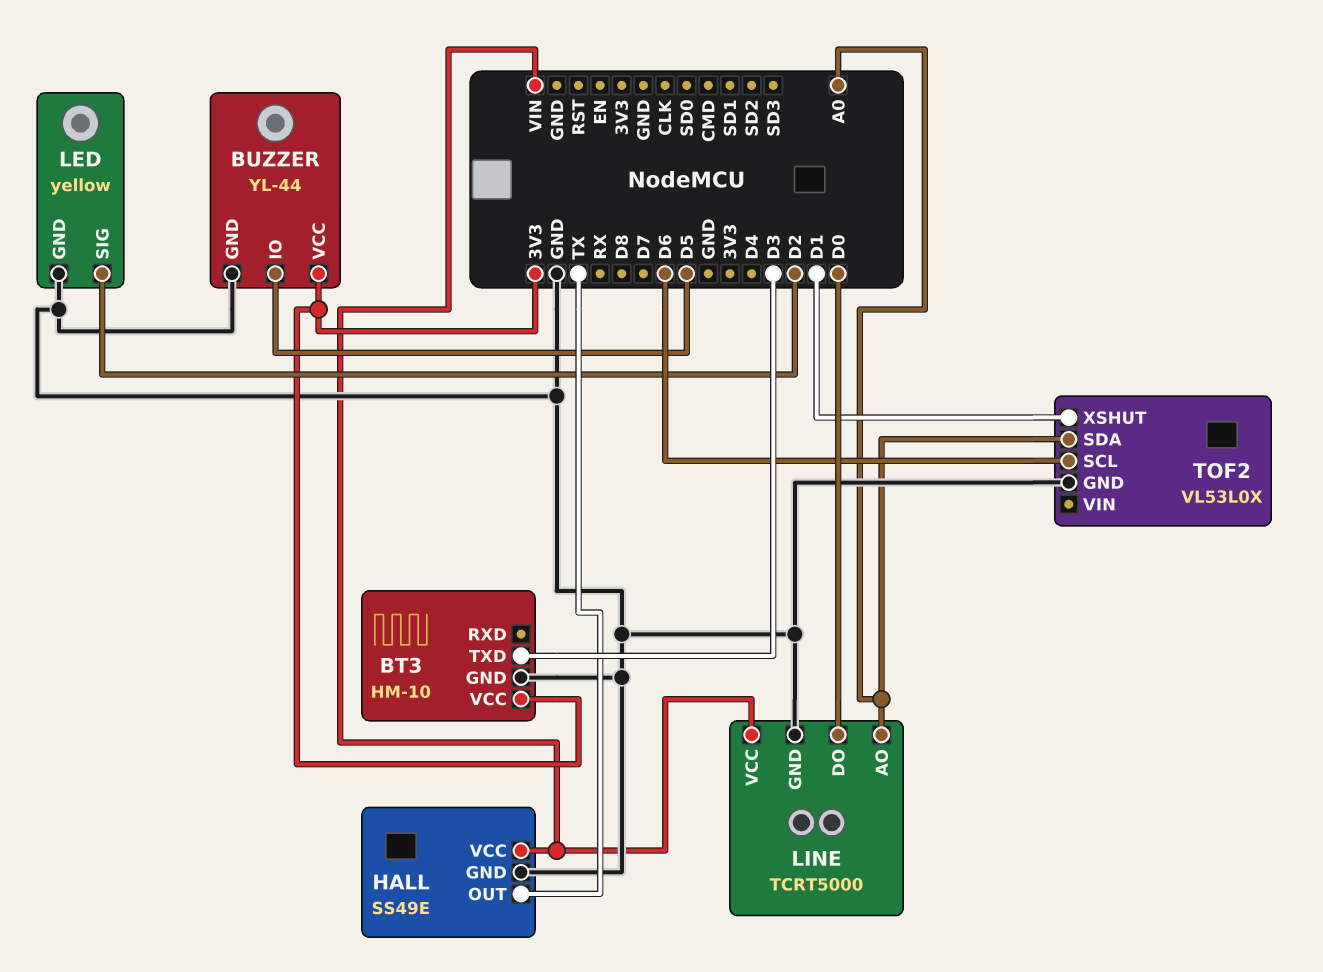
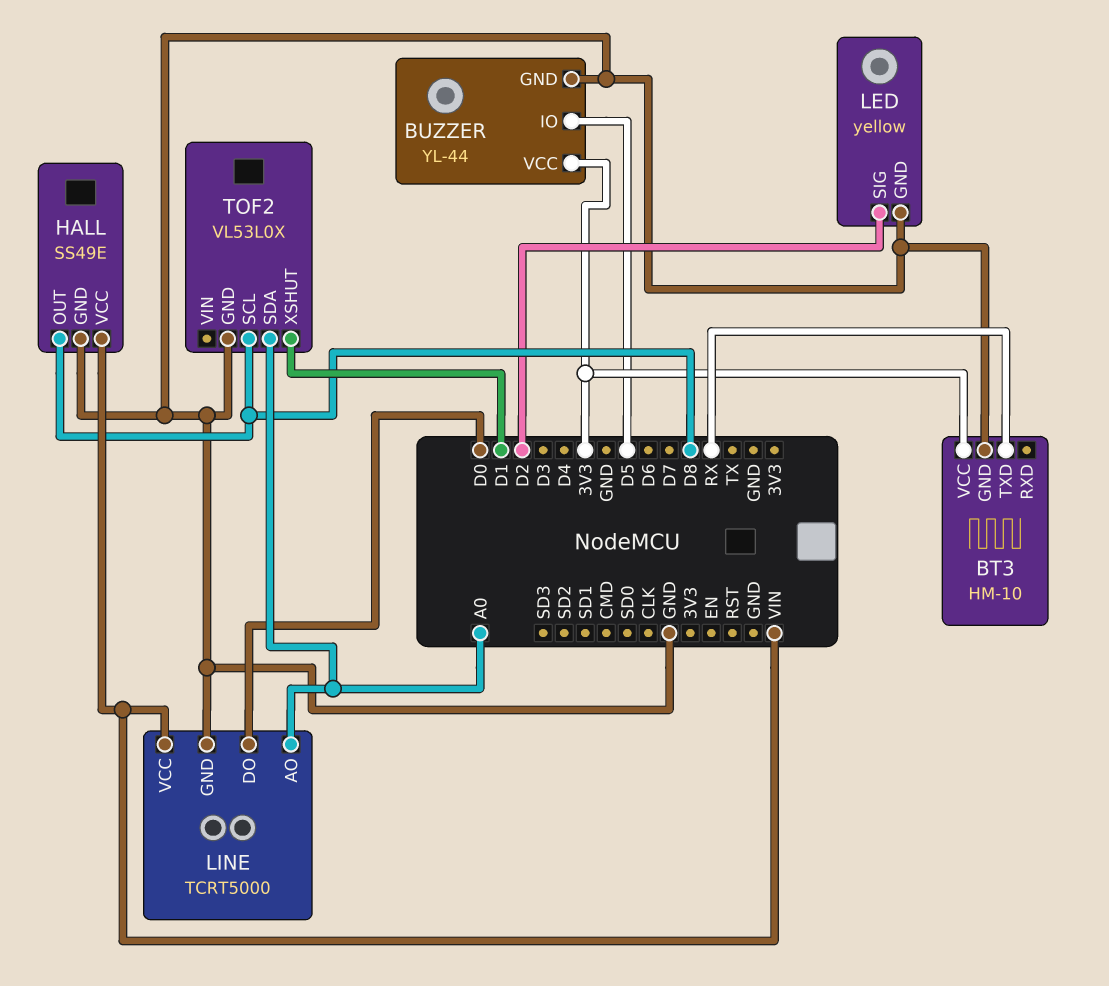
BT3 pin TXD: D3 -> RX
HALL pin OUT: TX -> D8
TOF2 pin SCL: D6 -> D8

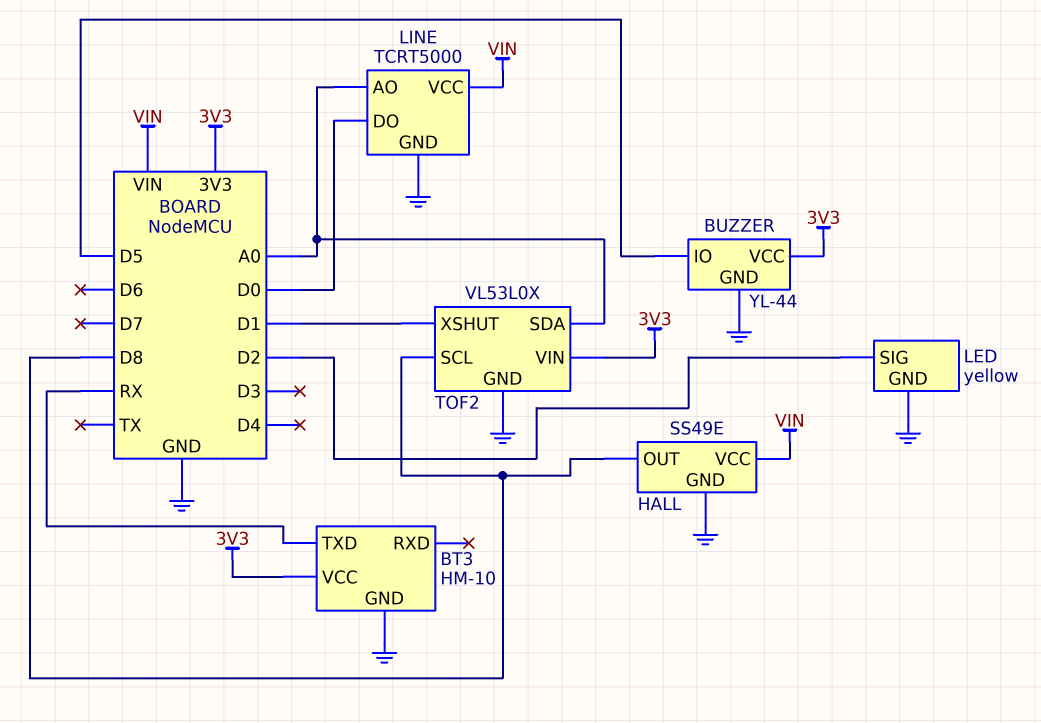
TOF2 pin VIN: none -> 3V3

